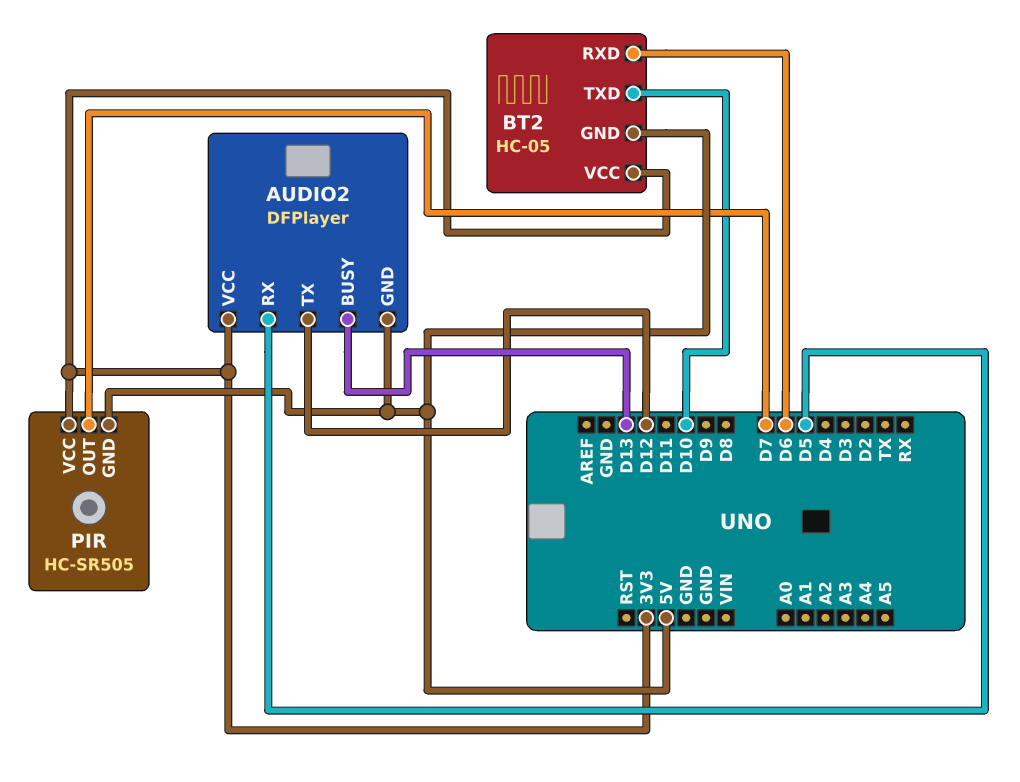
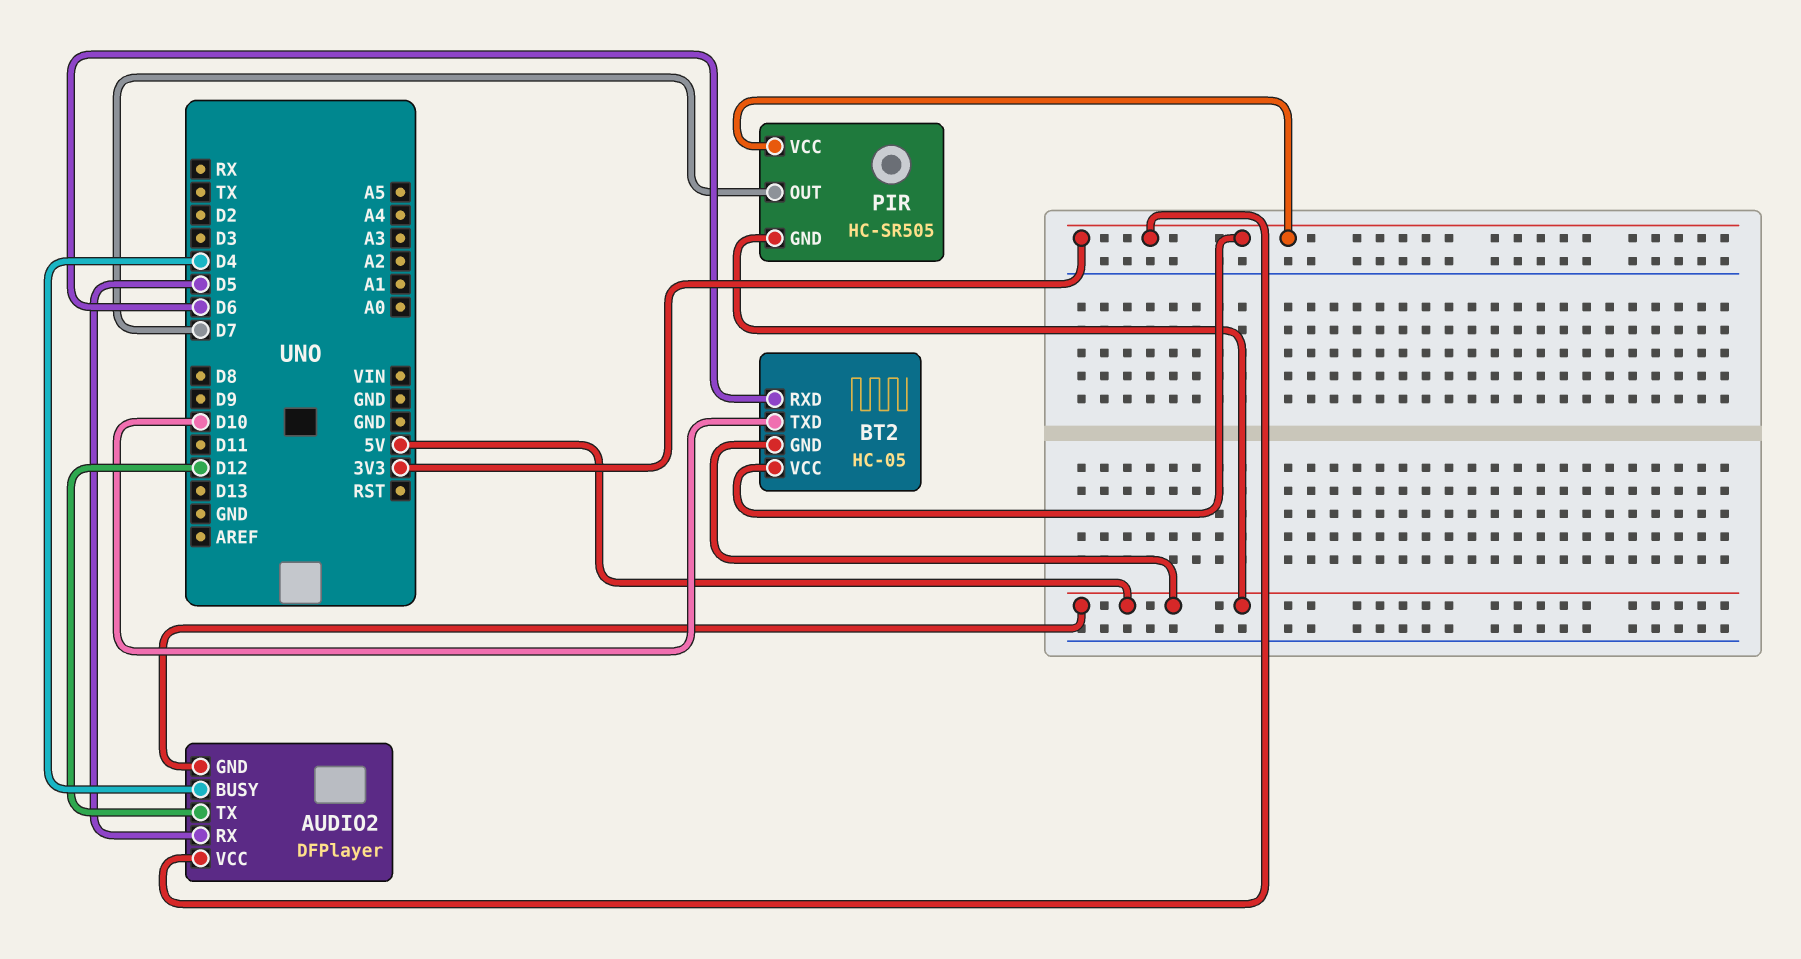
AUDIO2 pin BUSY: D13 -> D4

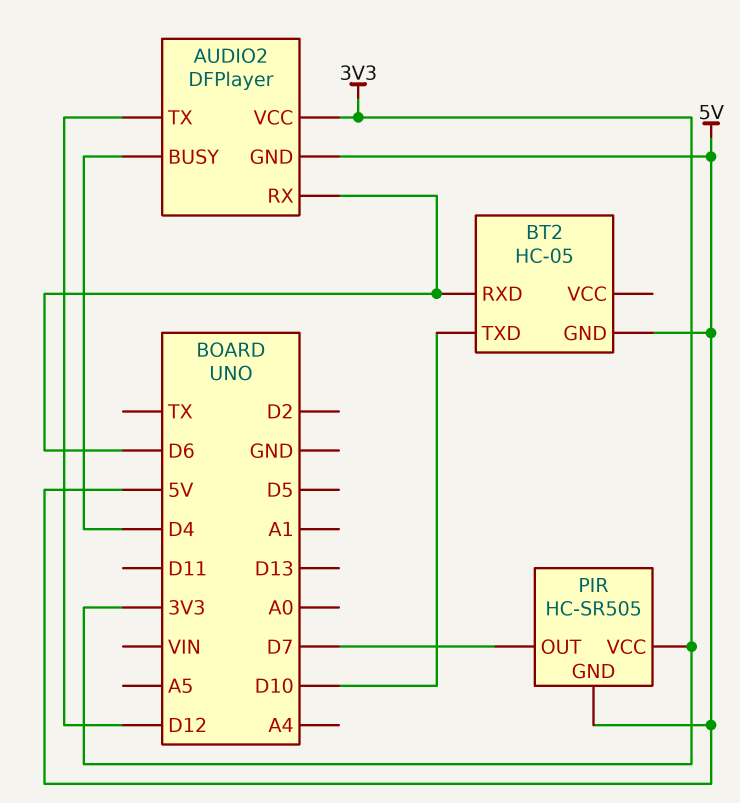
AUDIO2 pin RX: D5 -> D6
BT2 pin VCC: 3V3 -> none

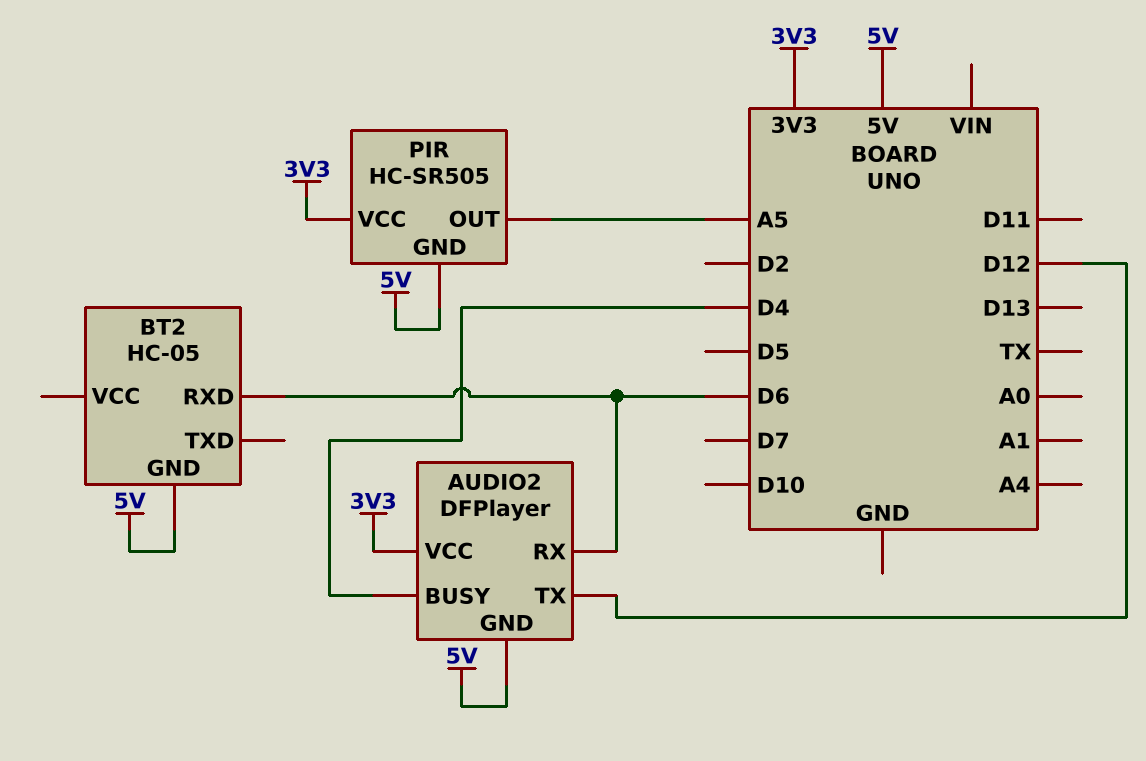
BT2 pin TXD: D10 -> none
PIR pin OUT: D7 -> A5

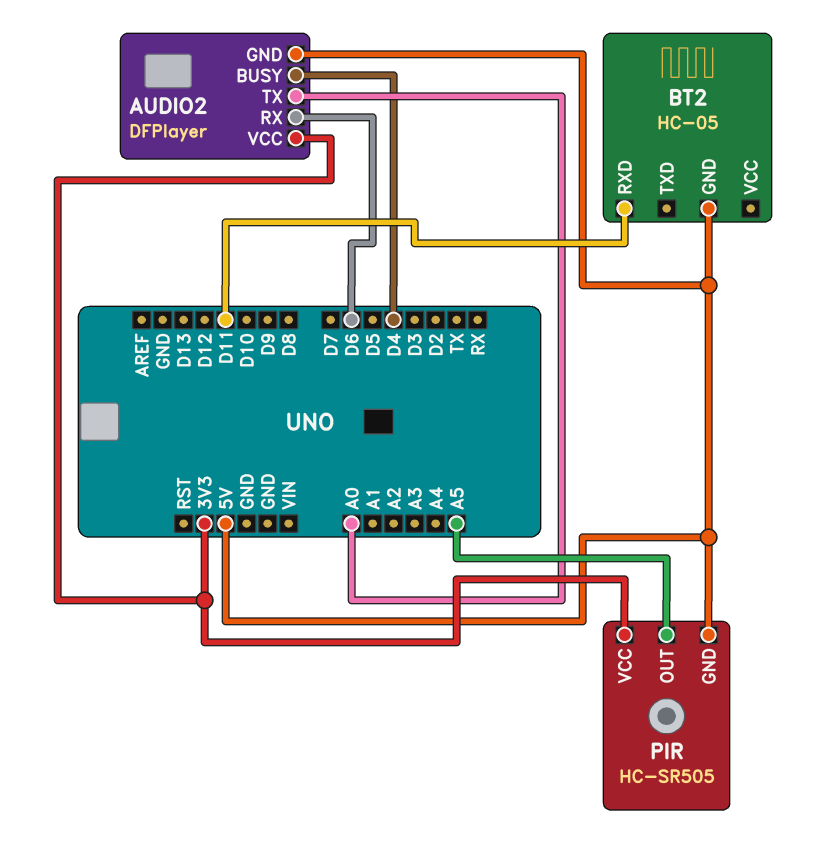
AUDIO2 pin TX: D12 -> A0
BT2 pin RXD: D6 -> D11

